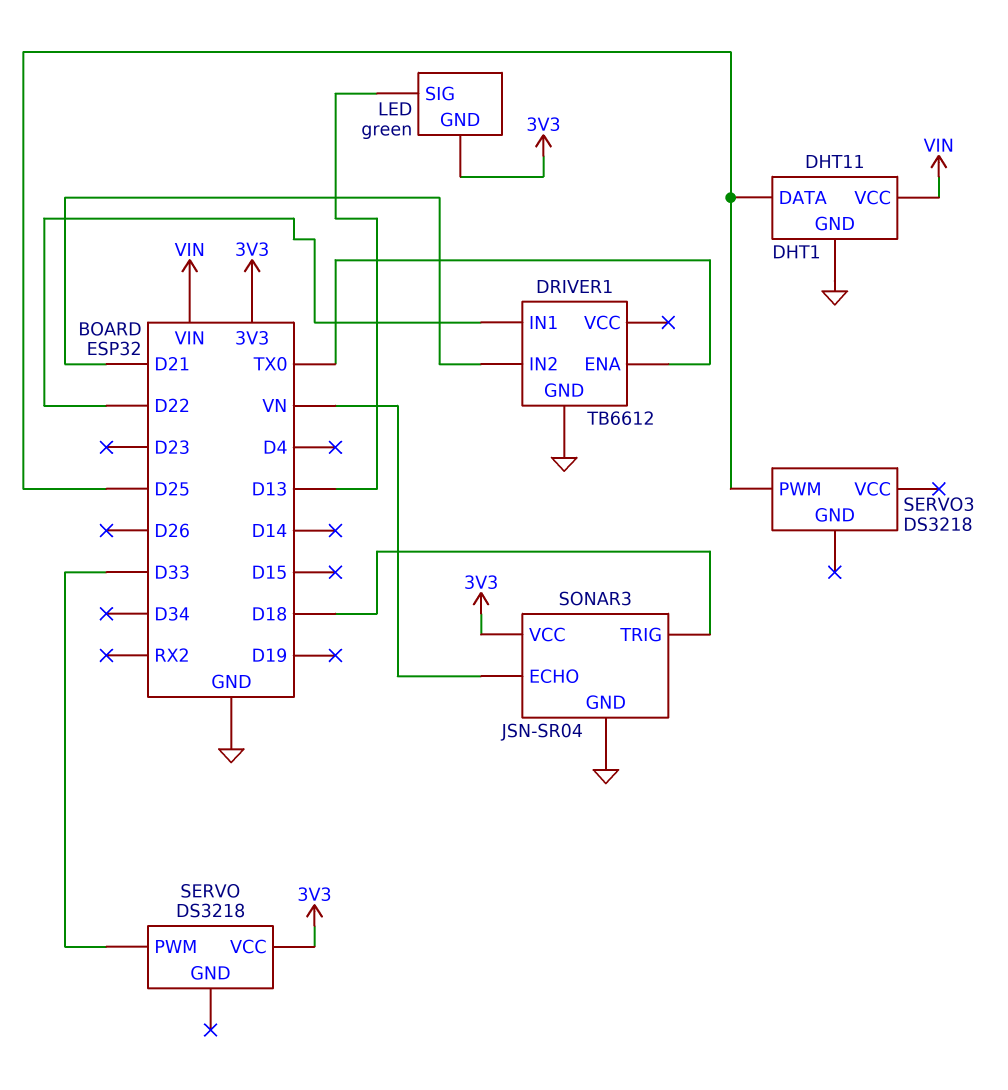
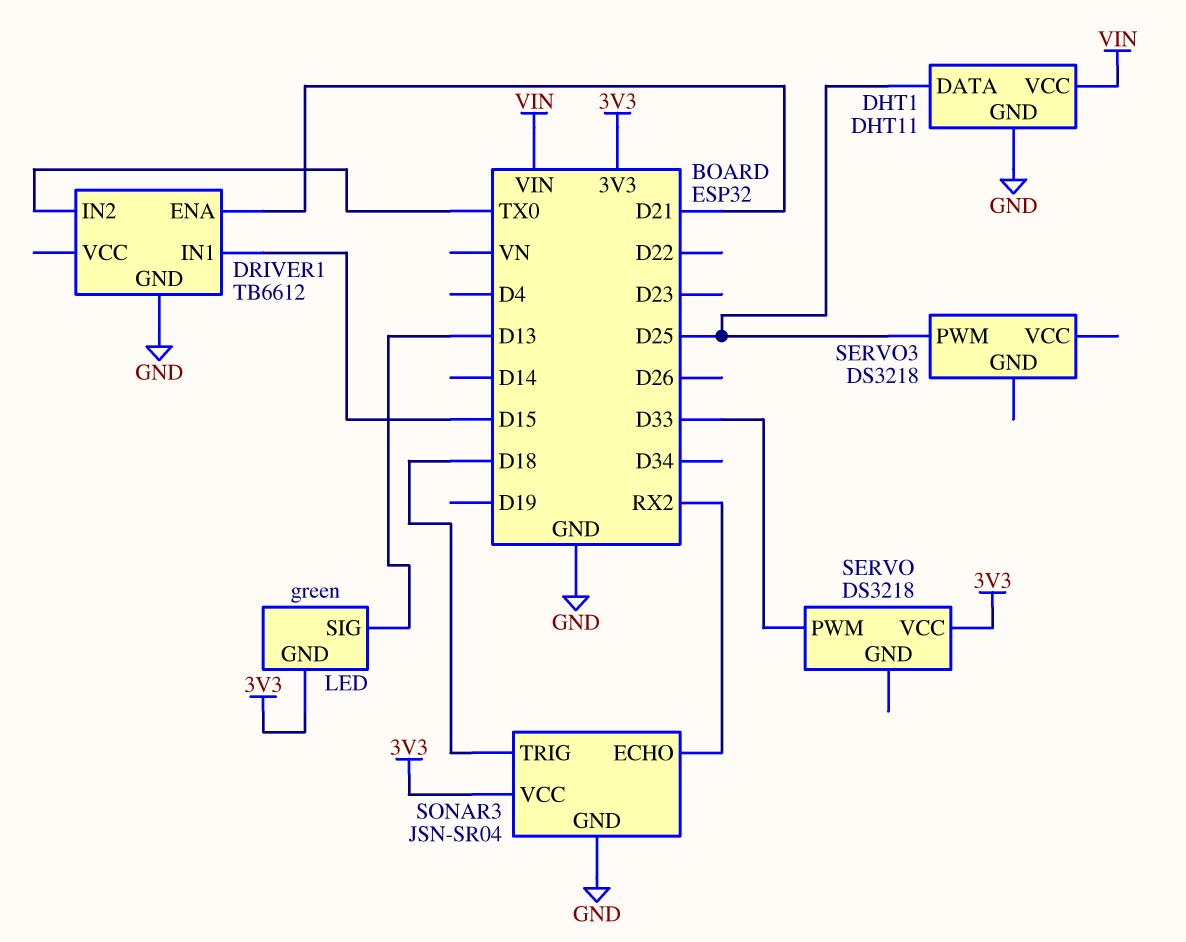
DRIVER1 pin ENA: TX0 -> D21
DRIVER1 pin IN1: D22 -> D15
DRIVER1 pin IN2: D21 -> TX0
SONAR3 pin ECHO: VN -> RX2

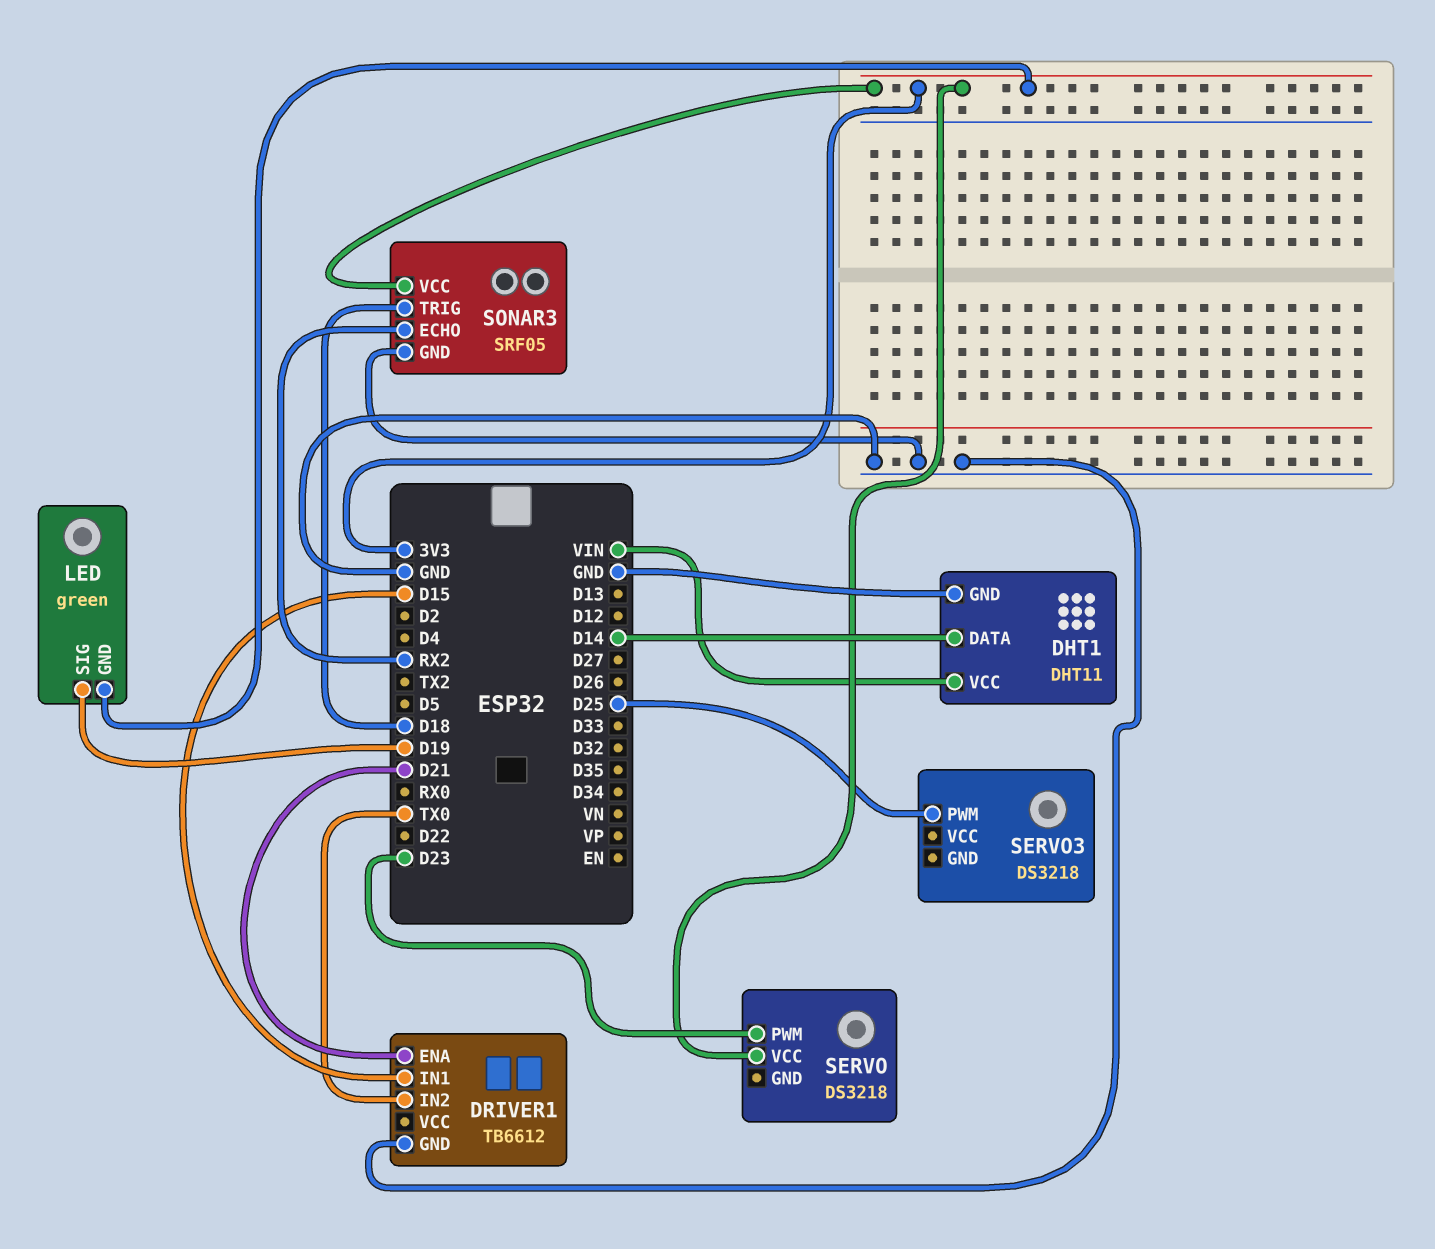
DHT1 pin DATA: D25 -> D14
LED pin SIG: D13 -> D19
SERVO pin PWM: D33 -> D23
SONAR3: JSN-SR04 -> SRF05

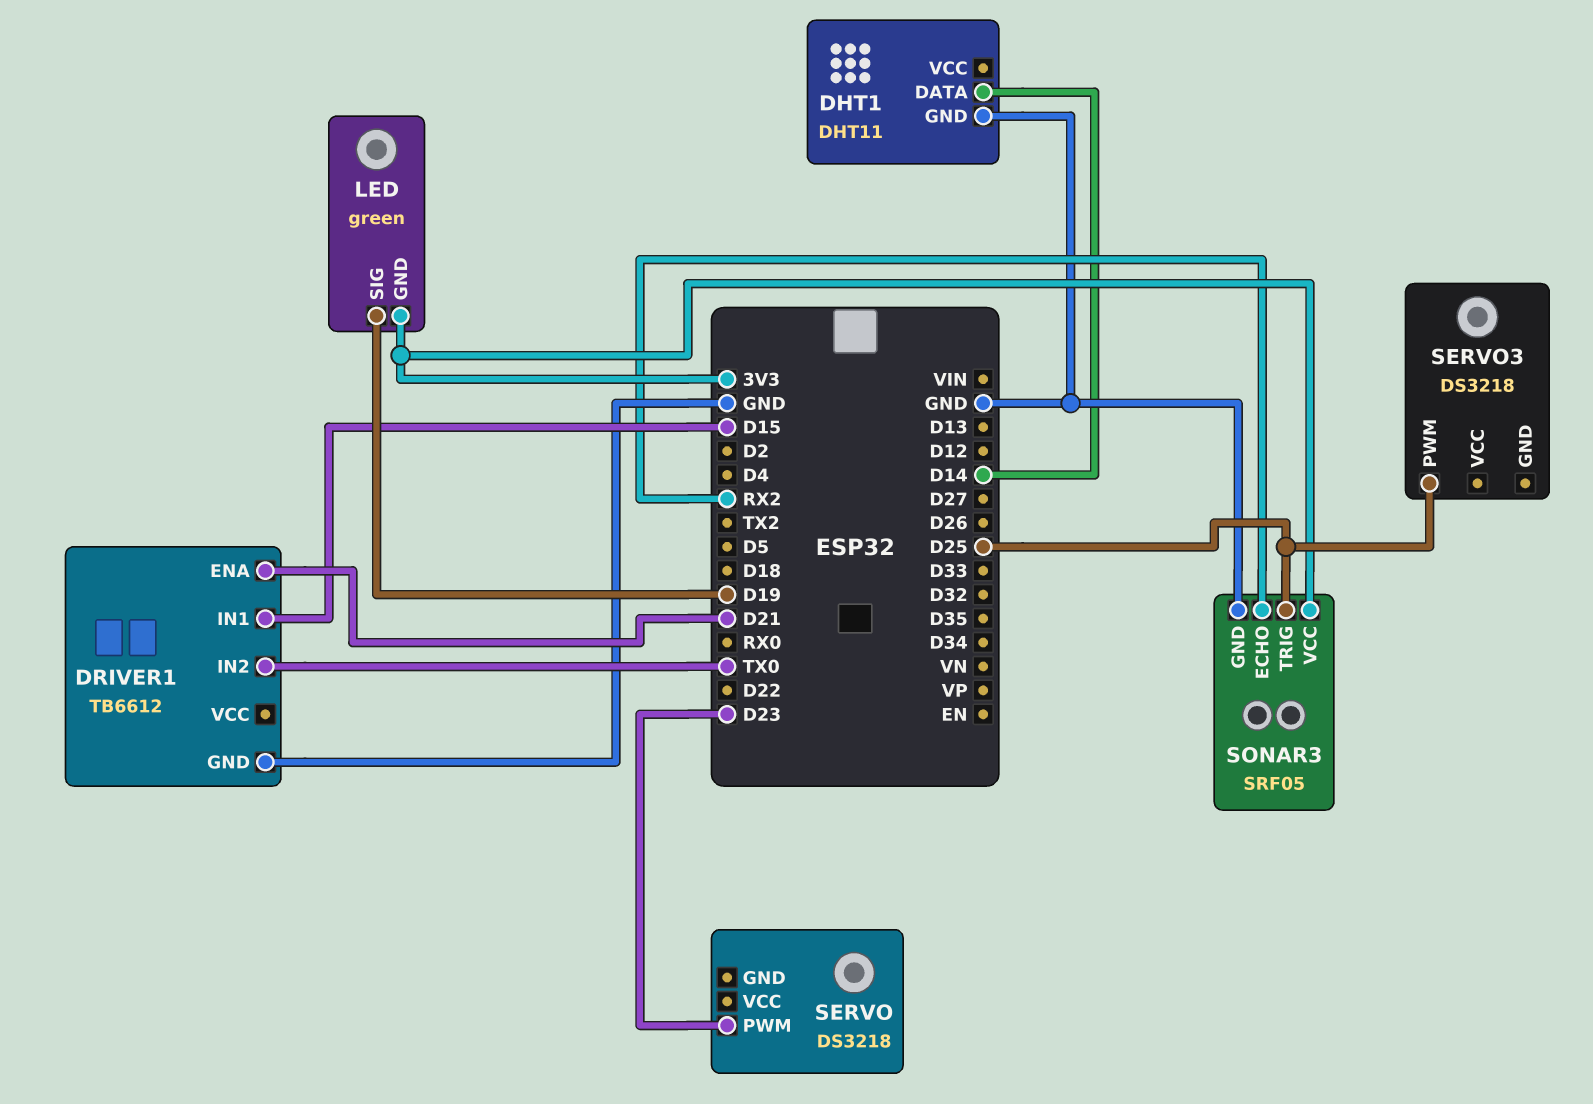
DHT1 pin VCC: VIN -> none
SERVO pin VCC: 3V3 -> none
SONAR3 pin TRIG: D18 -> D25

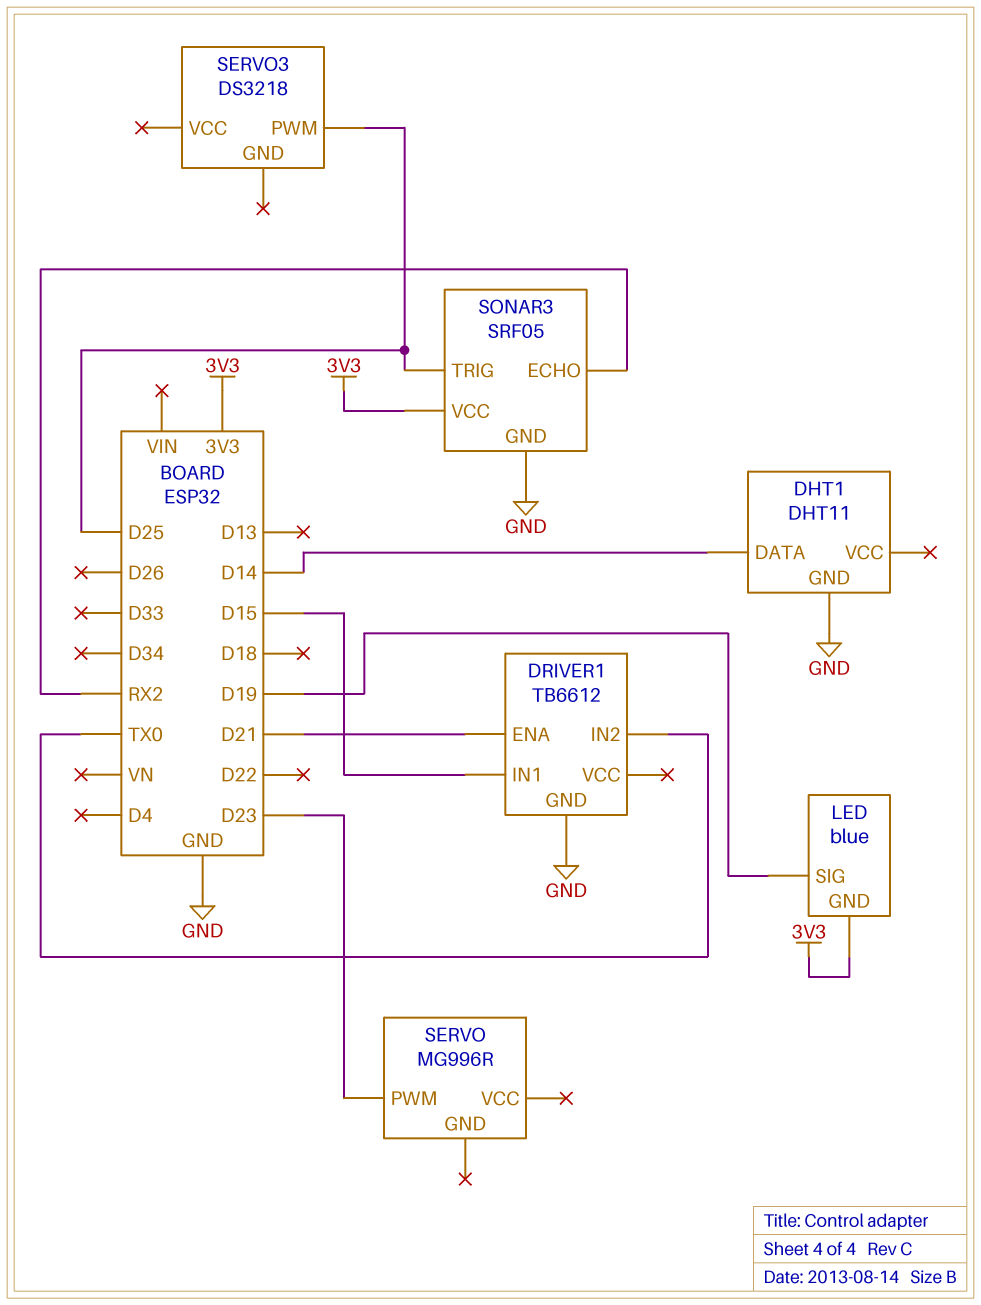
LED: green -> blue
SERVO: DS3218 -> MG996R

